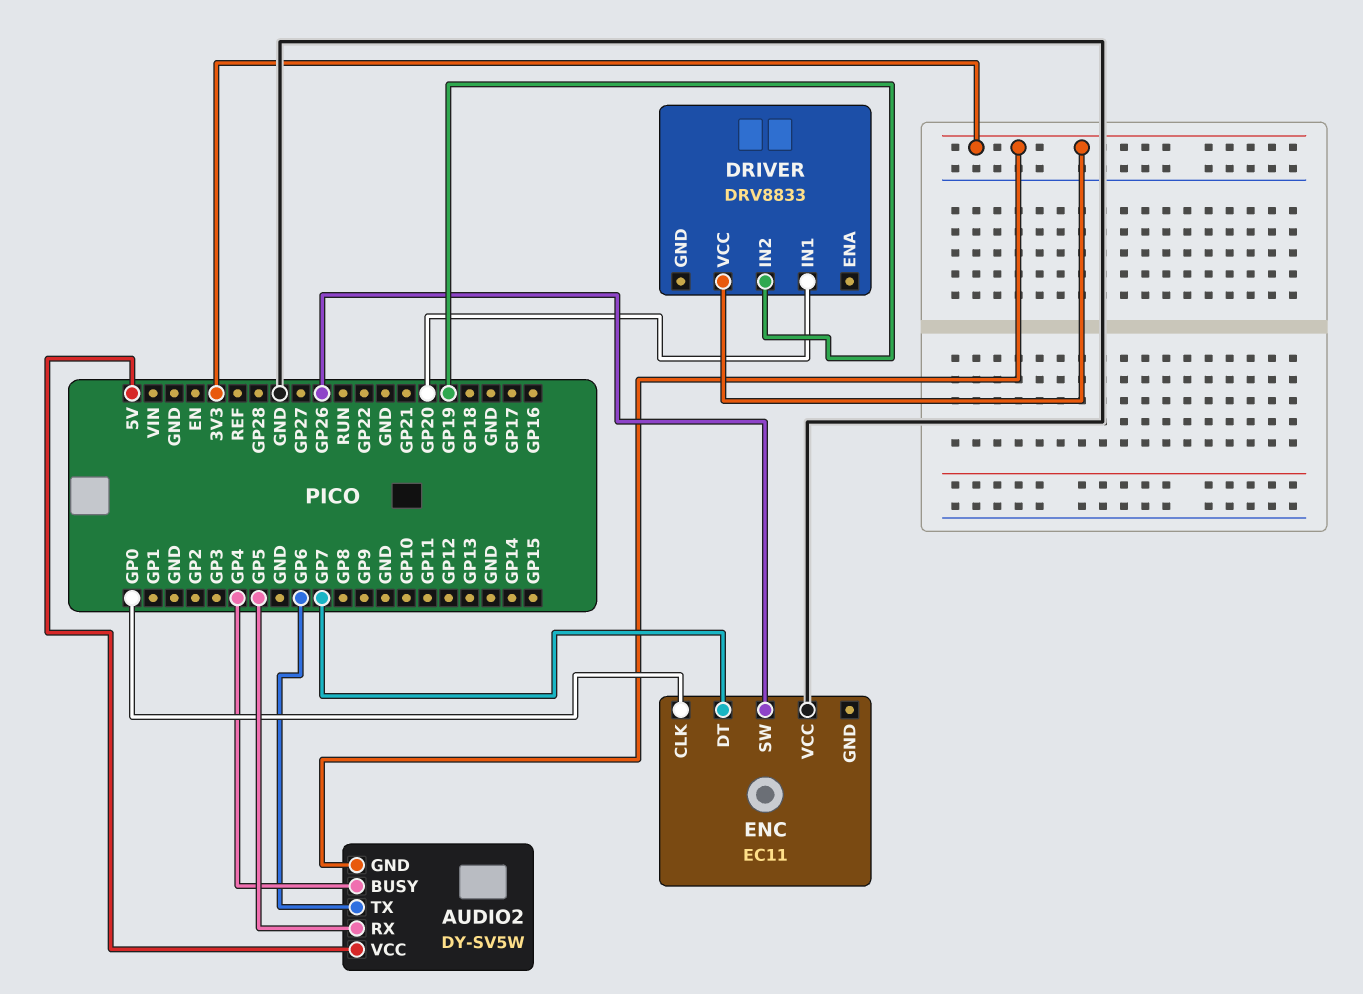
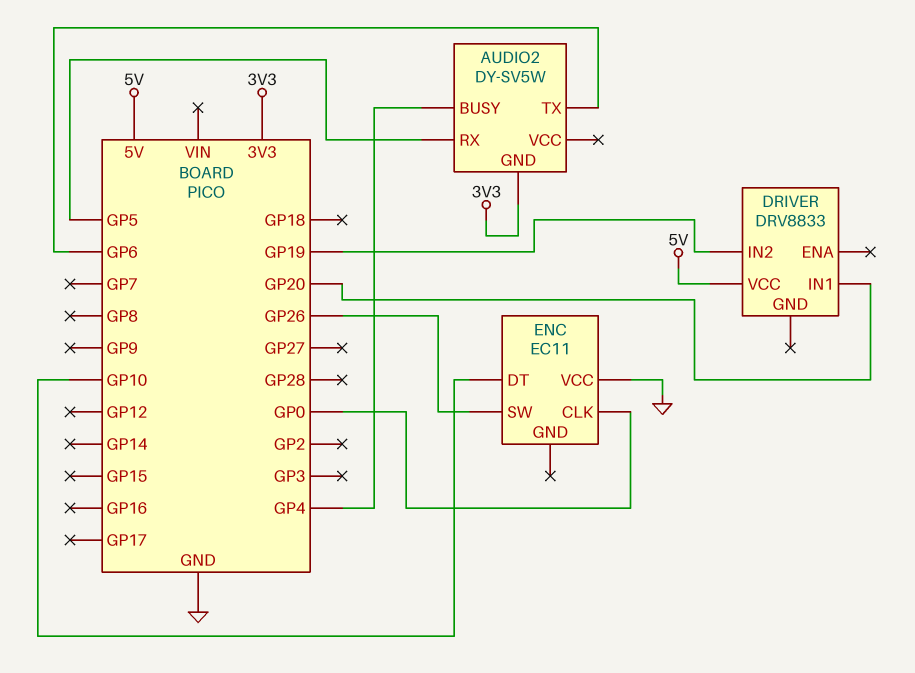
AUDIO2 pin VCC: 5V -> none
DRIVER pin VCC: 3V3 -> 5V
ENC pin DT: GP7 -> GP10

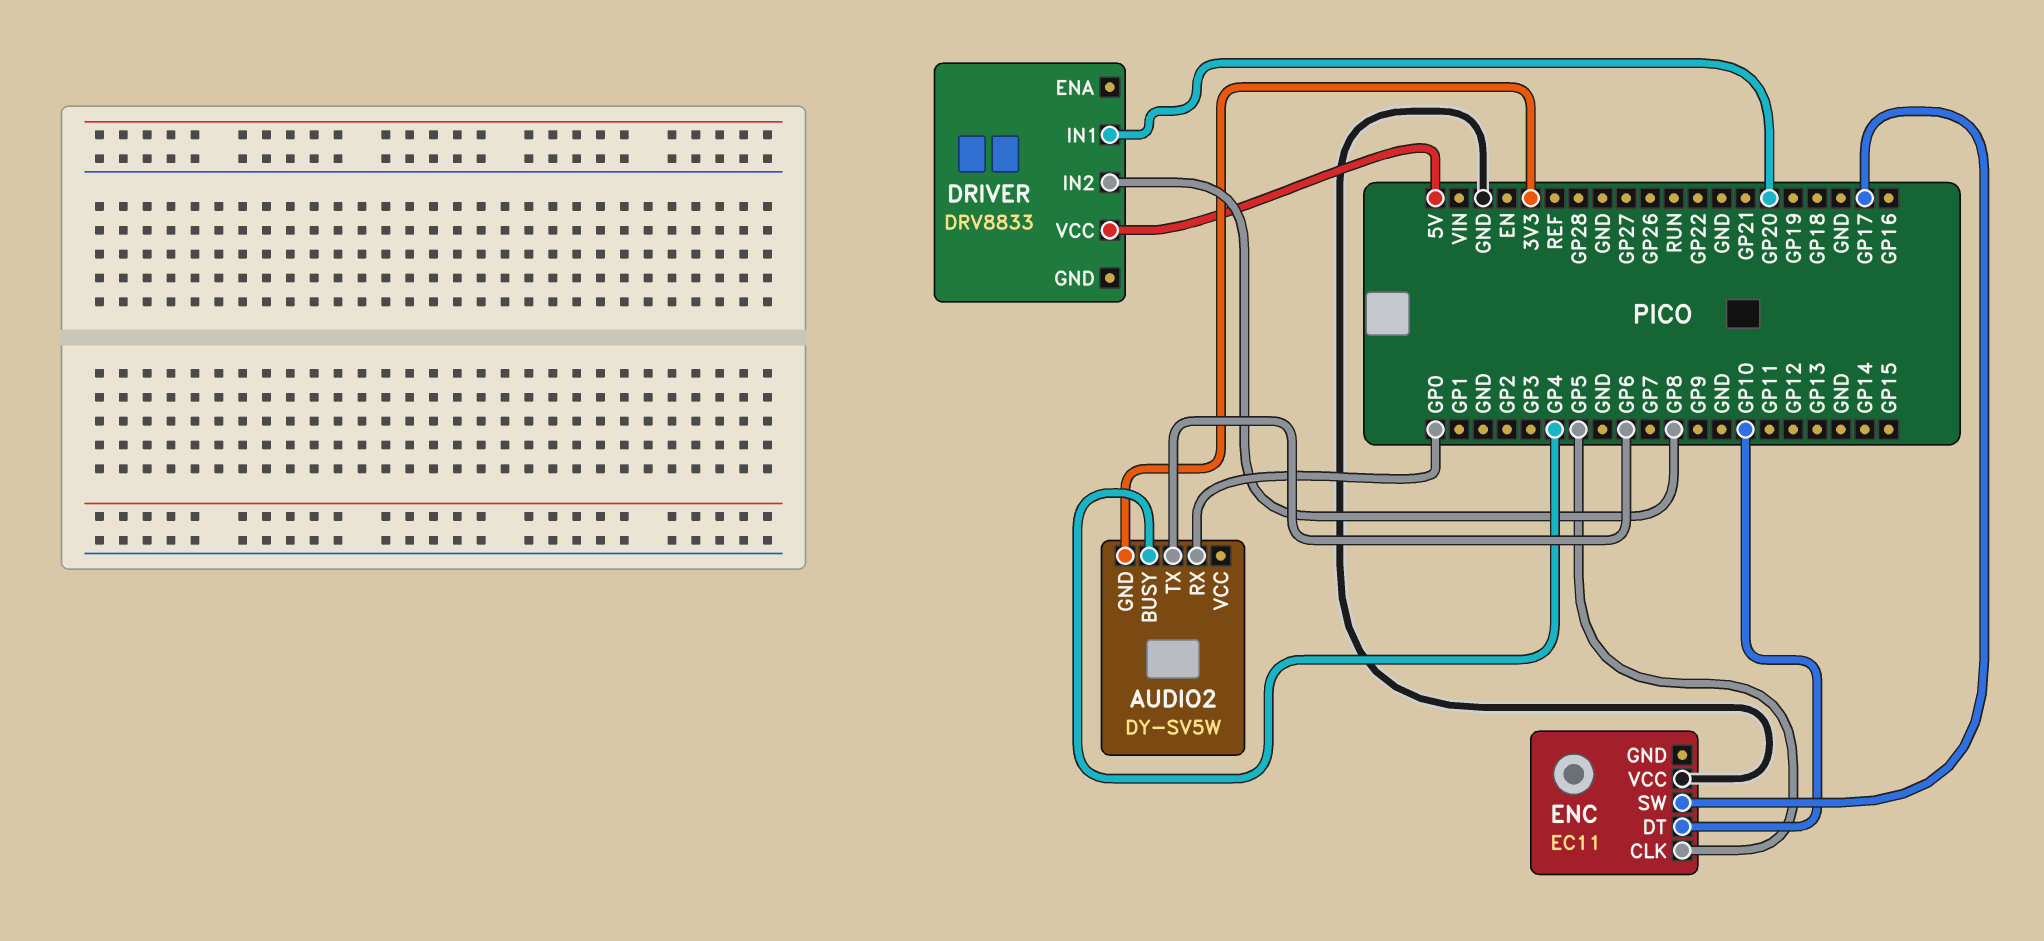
AUDIO2 pin RX: GP5 -> GP0
DRIVER pin IN2: GP19 -> GP8
ENC pin CLK: GP0 -> GP5
ENC pin SW: GP26 -> GP17

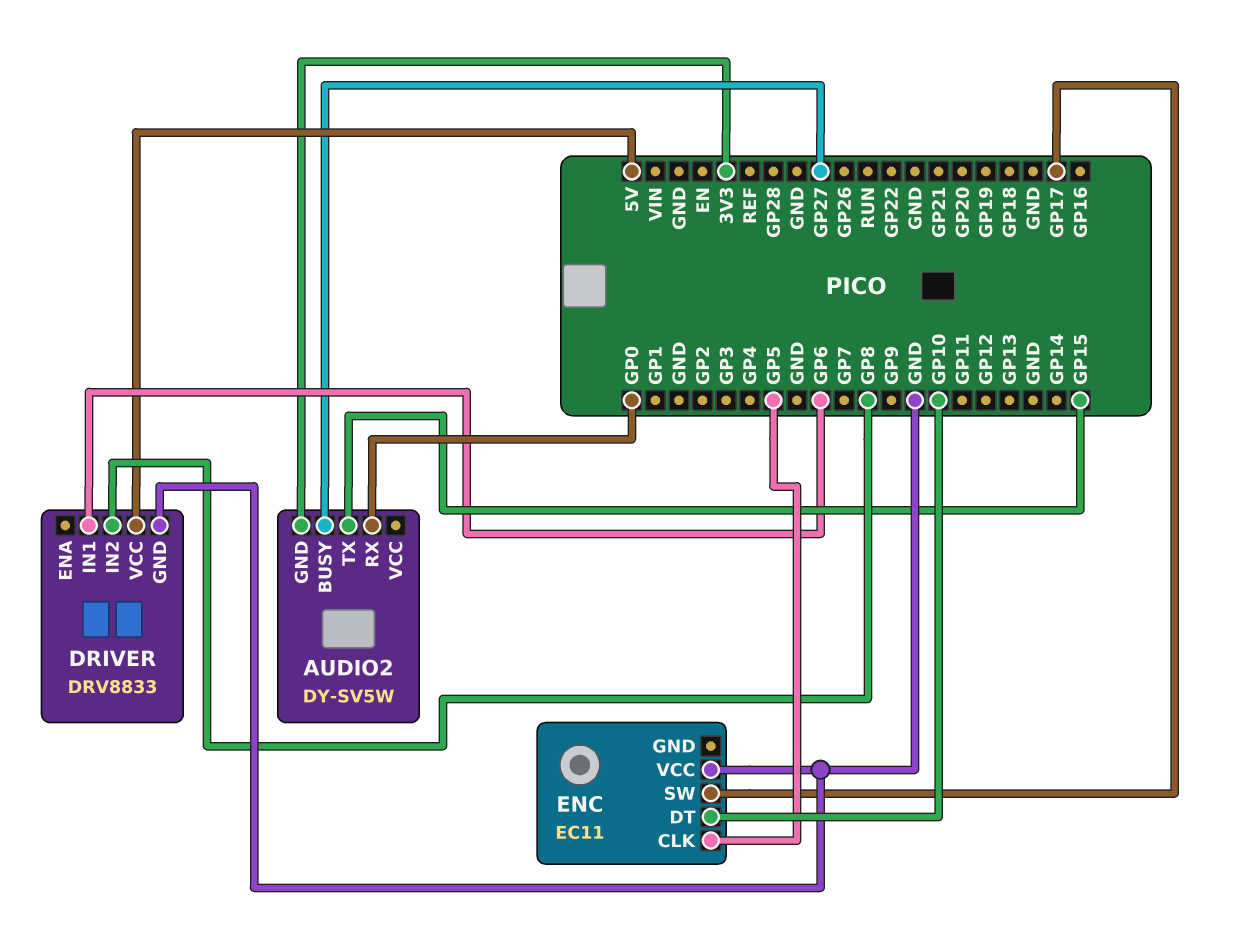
AUDIO2 pin BUSY: GP4 -> GP27
AUDIO2 pin TX: GP6 -> GP15
DRIVER pin GND: none -> GND
DRIVER pin IN1: GP20 -> GP6

